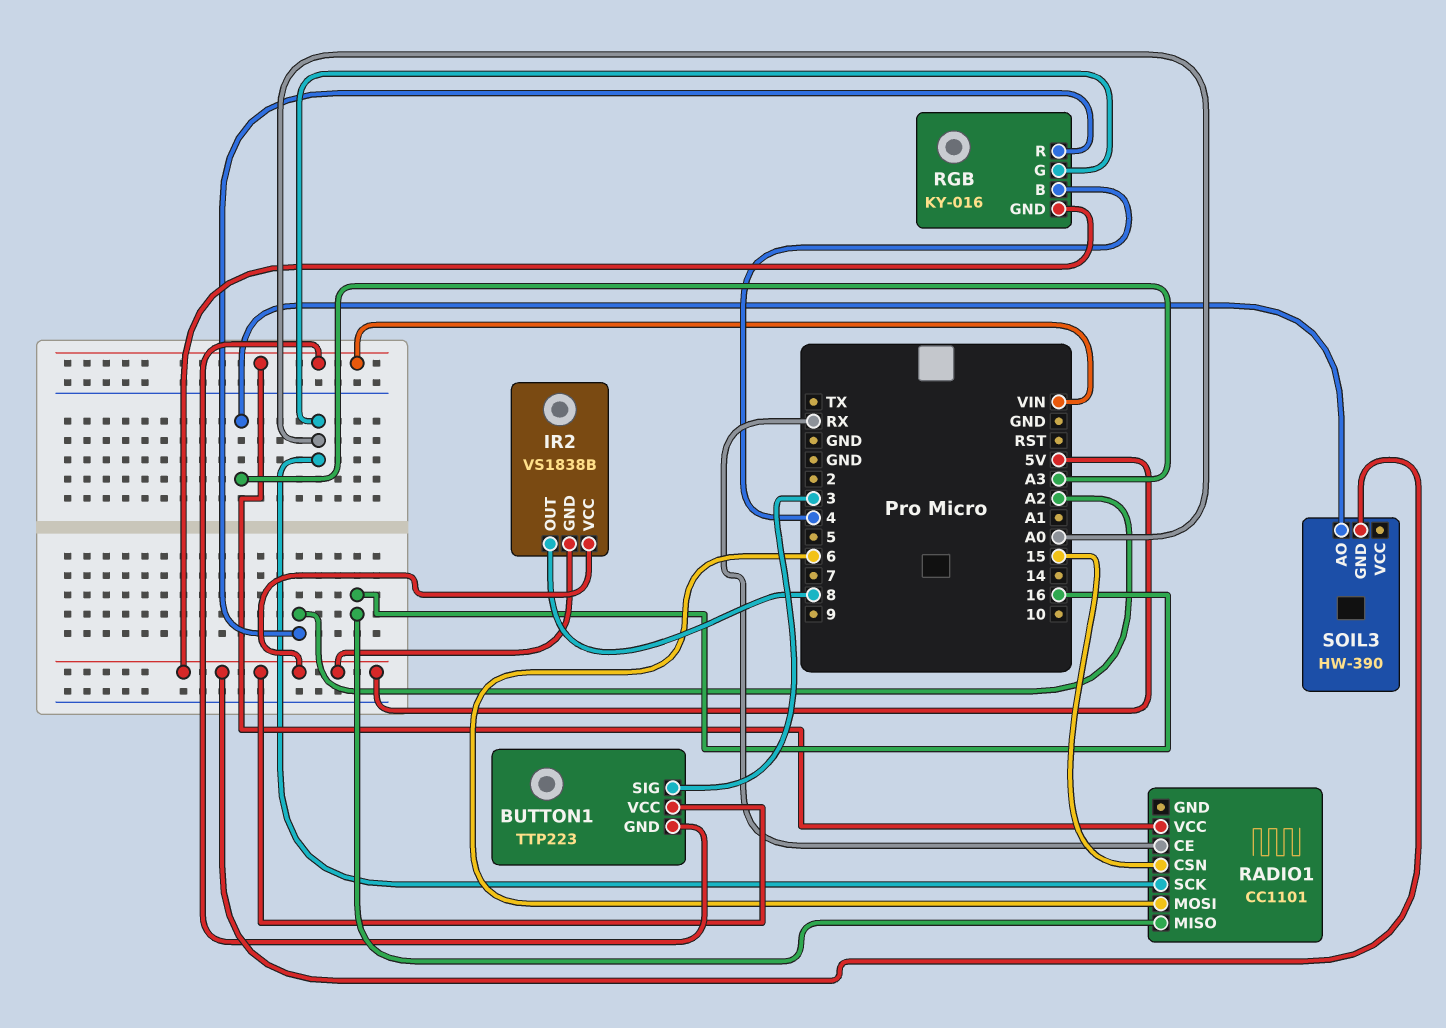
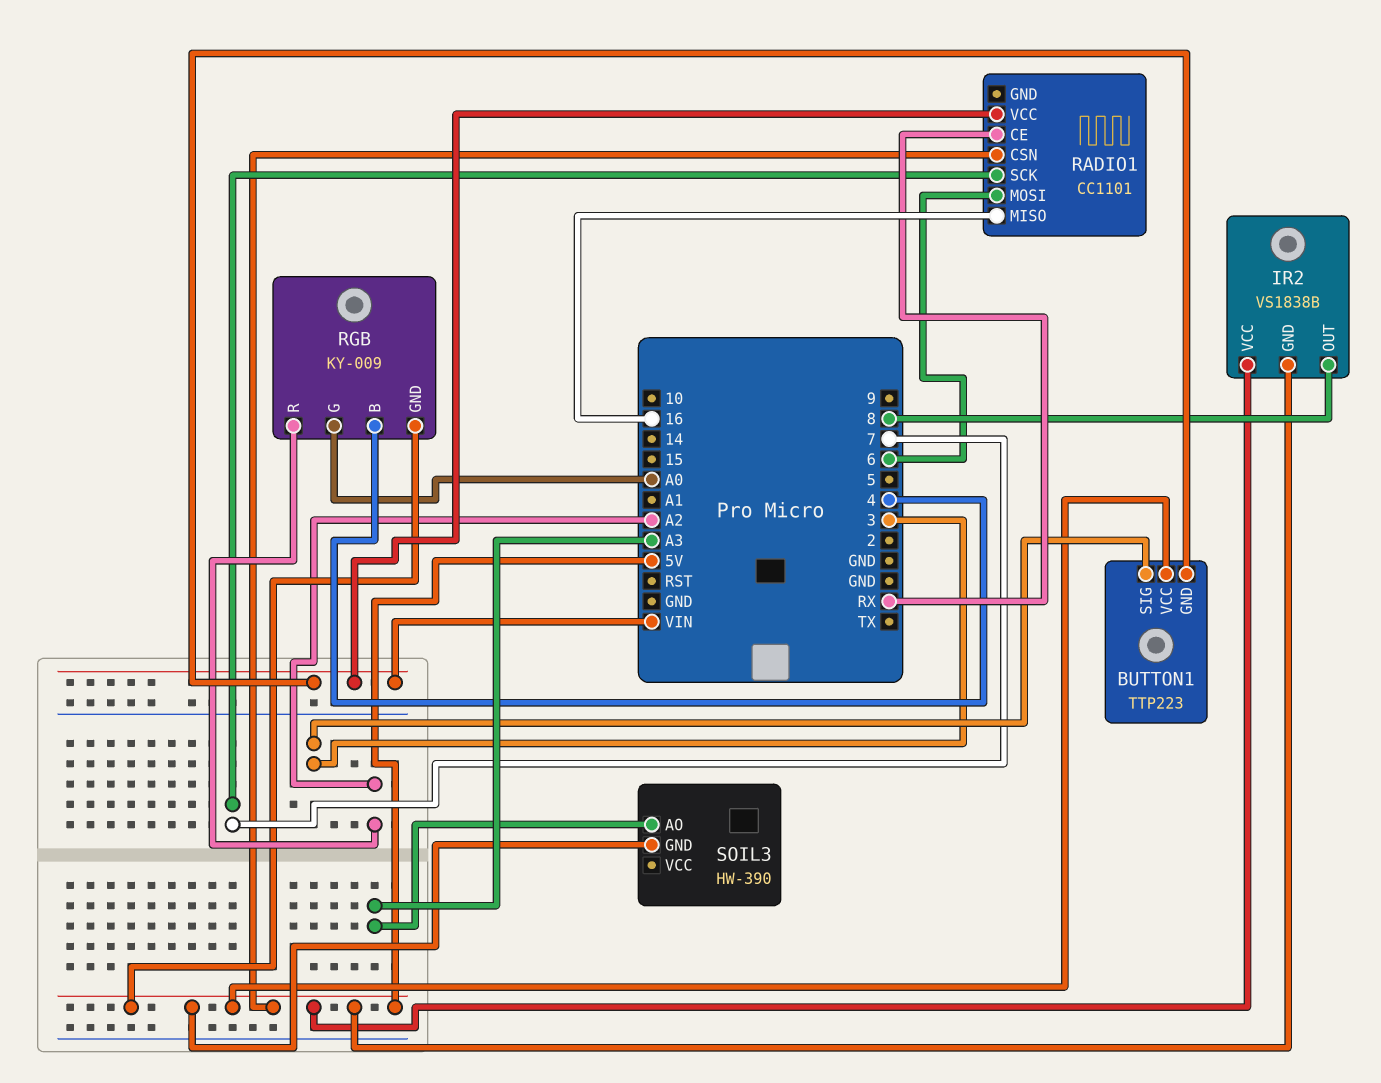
RADIO1 pin CSN: 15 -> 5V
RADIO1 pin SCK: A0 -> 7
RGB: KY-016 -> KY-009

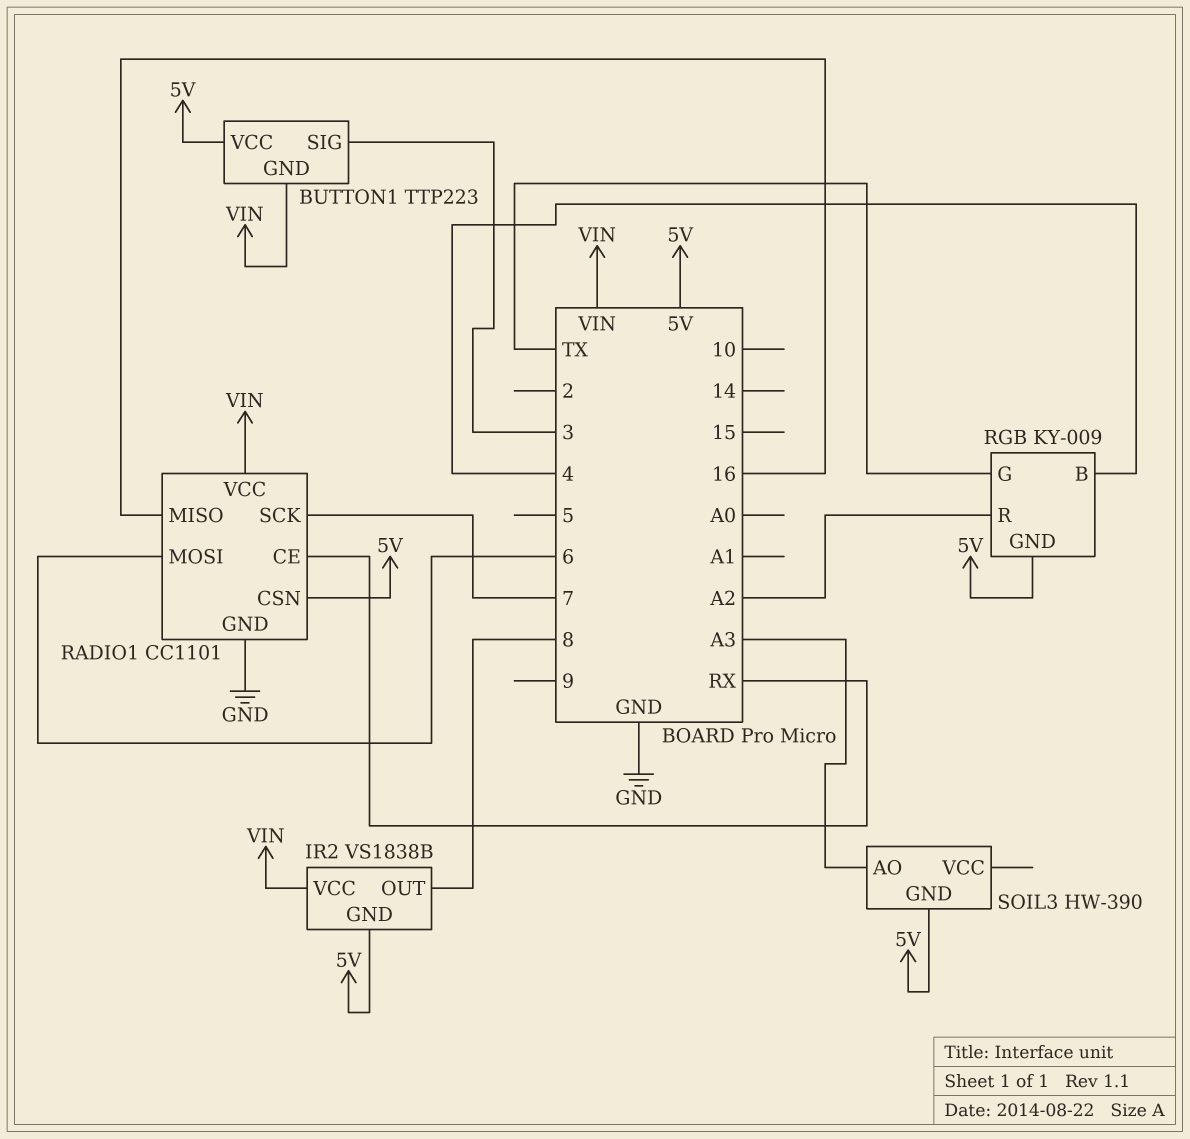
IR2 pin VCC: 5V -> VIN
RADIO1 pin GND: none -> GND
RGB pin G: A0 -> TX

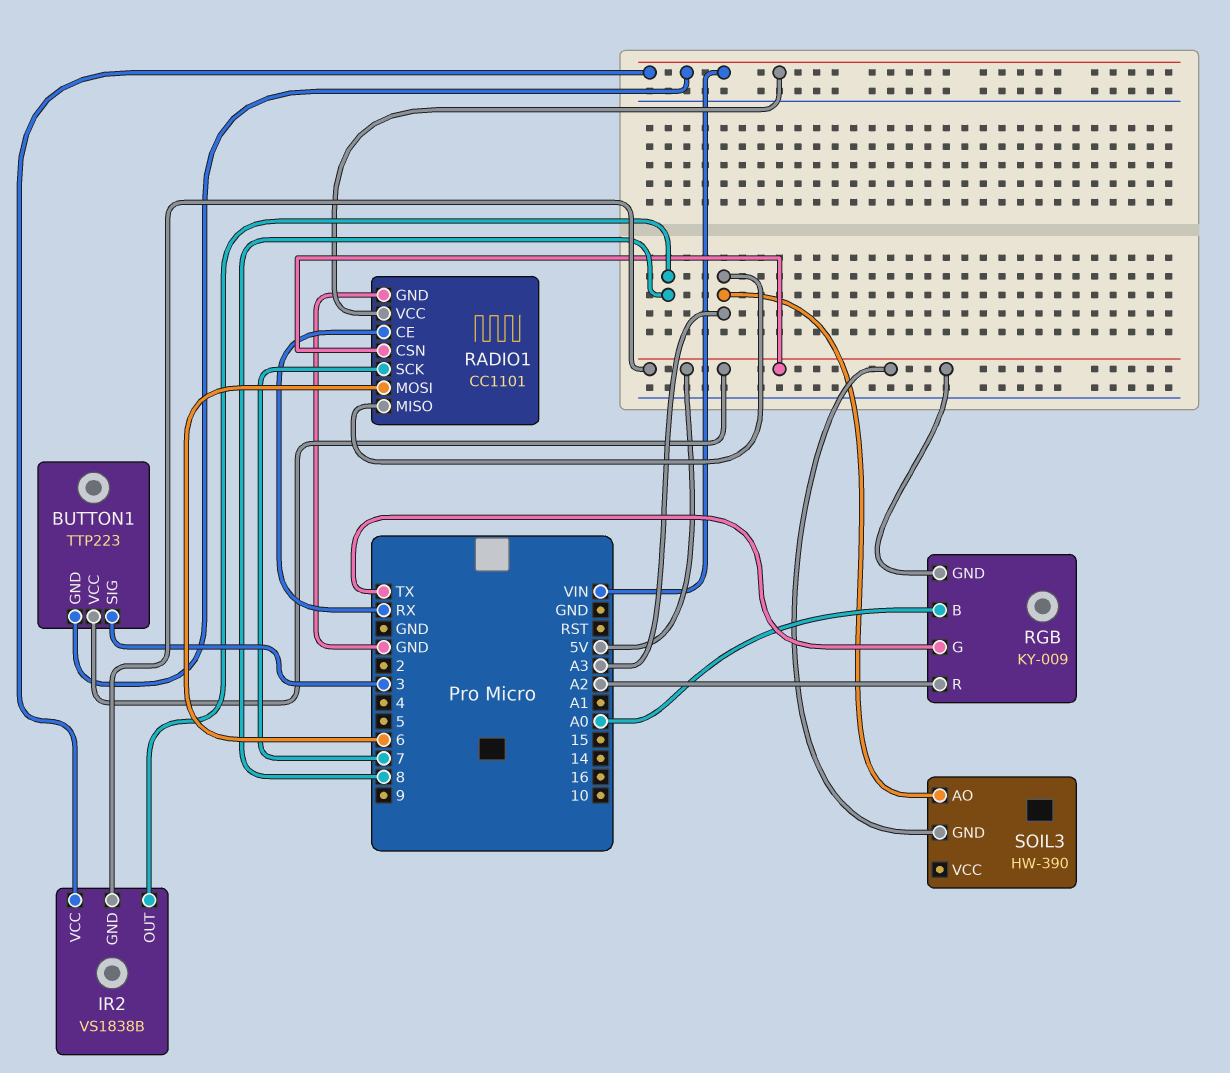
RADIO1 pin MISO: 16 -> A3
RGB pin B: 4 -> A0

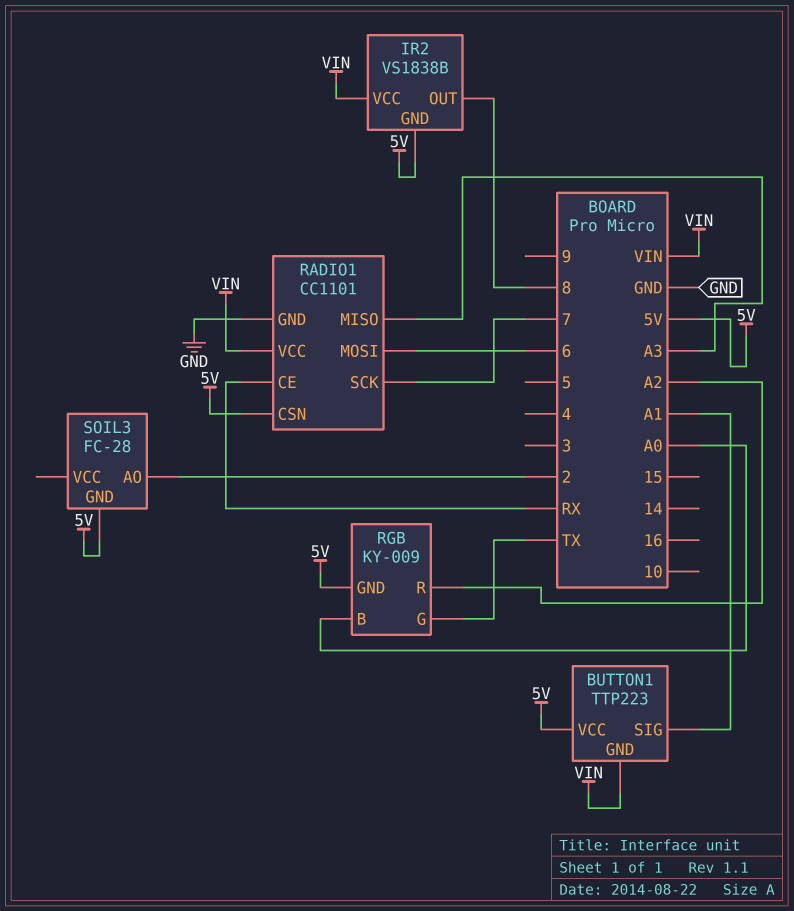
BUTTON1 pin SIG: 3 -> A1
SOIL3: HW-390 -> FC-28
SOIL3 pin AO: A3 -> 2

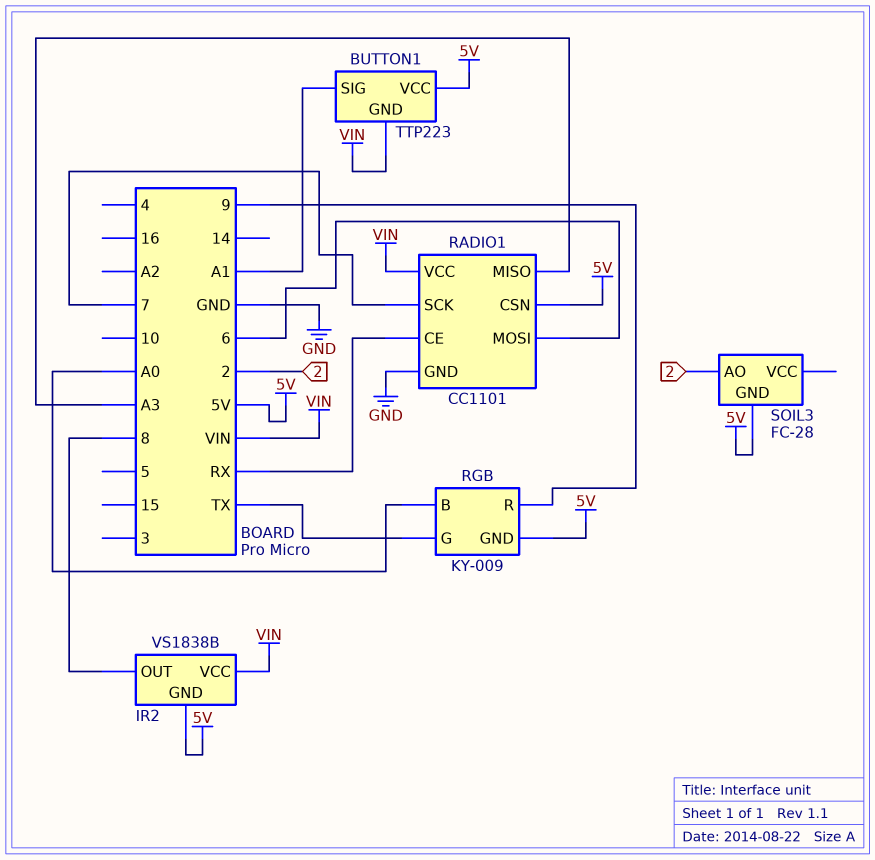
RGB pin R: A2 -> 9

